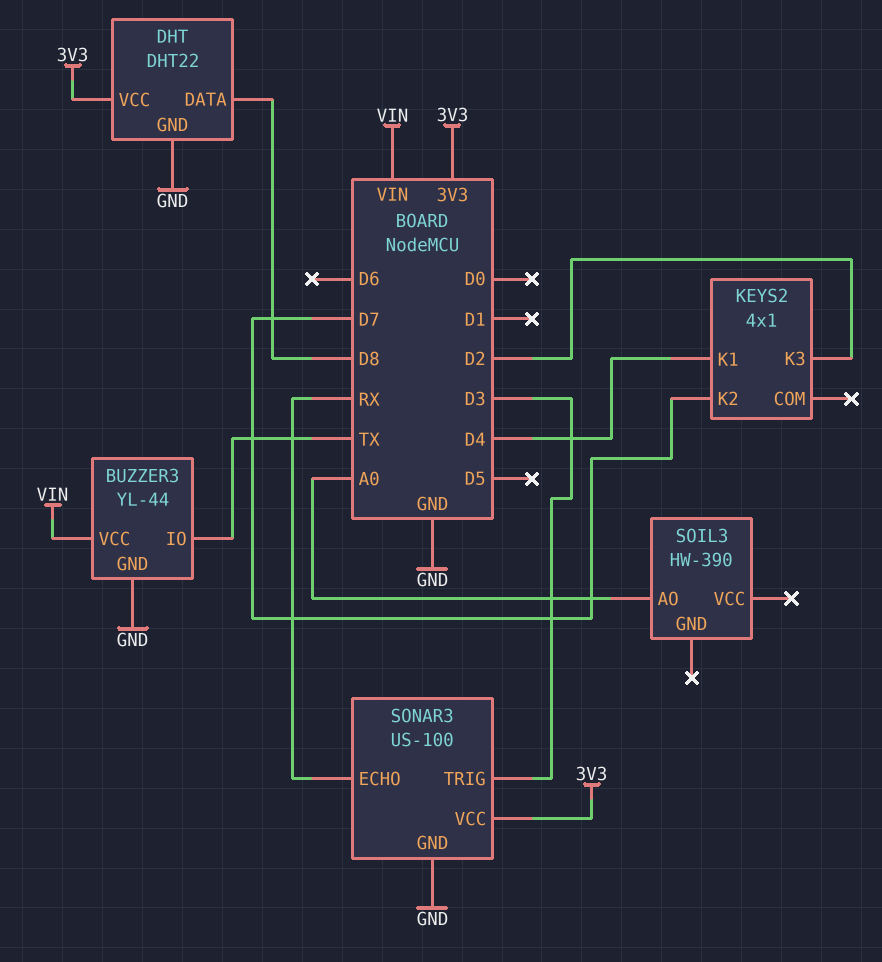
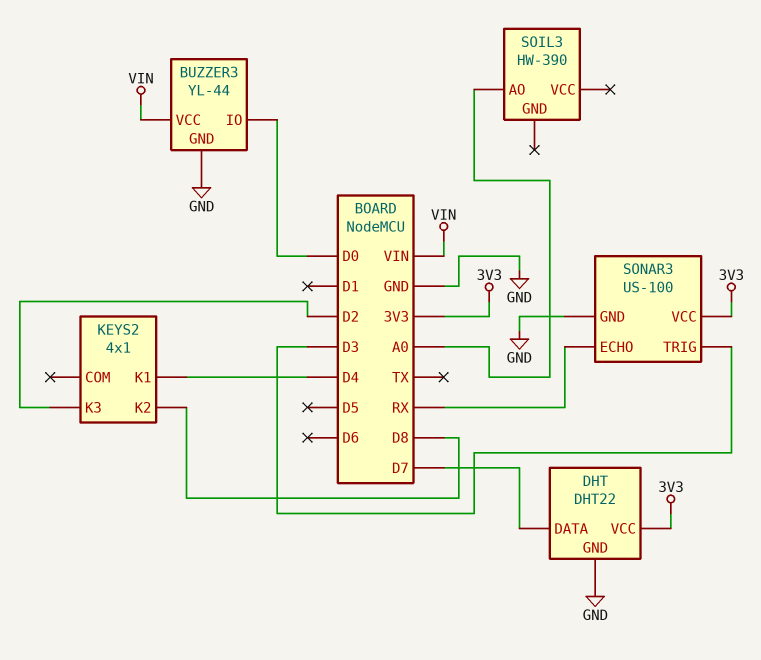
BUZZER3 pin IO: TX -> D0
DHT pin DATA: D8 -> D7
KEYS2 pin K2: D7 -> D8

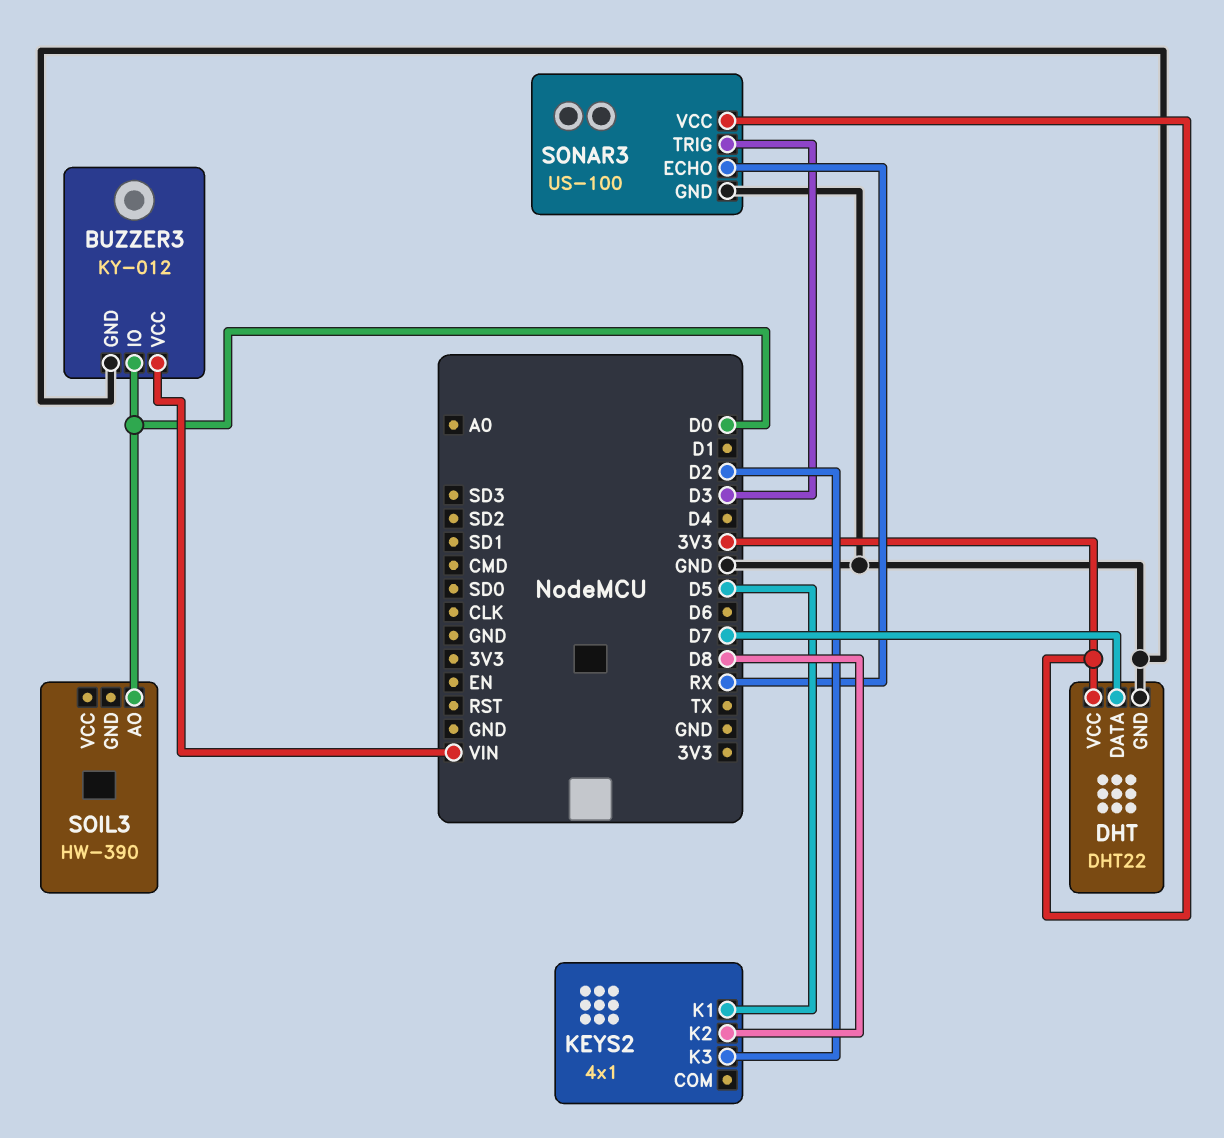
BUZZER3: YL-44 -> KY-012
KEYS2 pin K1: D4 -> D5
SOIL3 pin AO: A0 -> D0

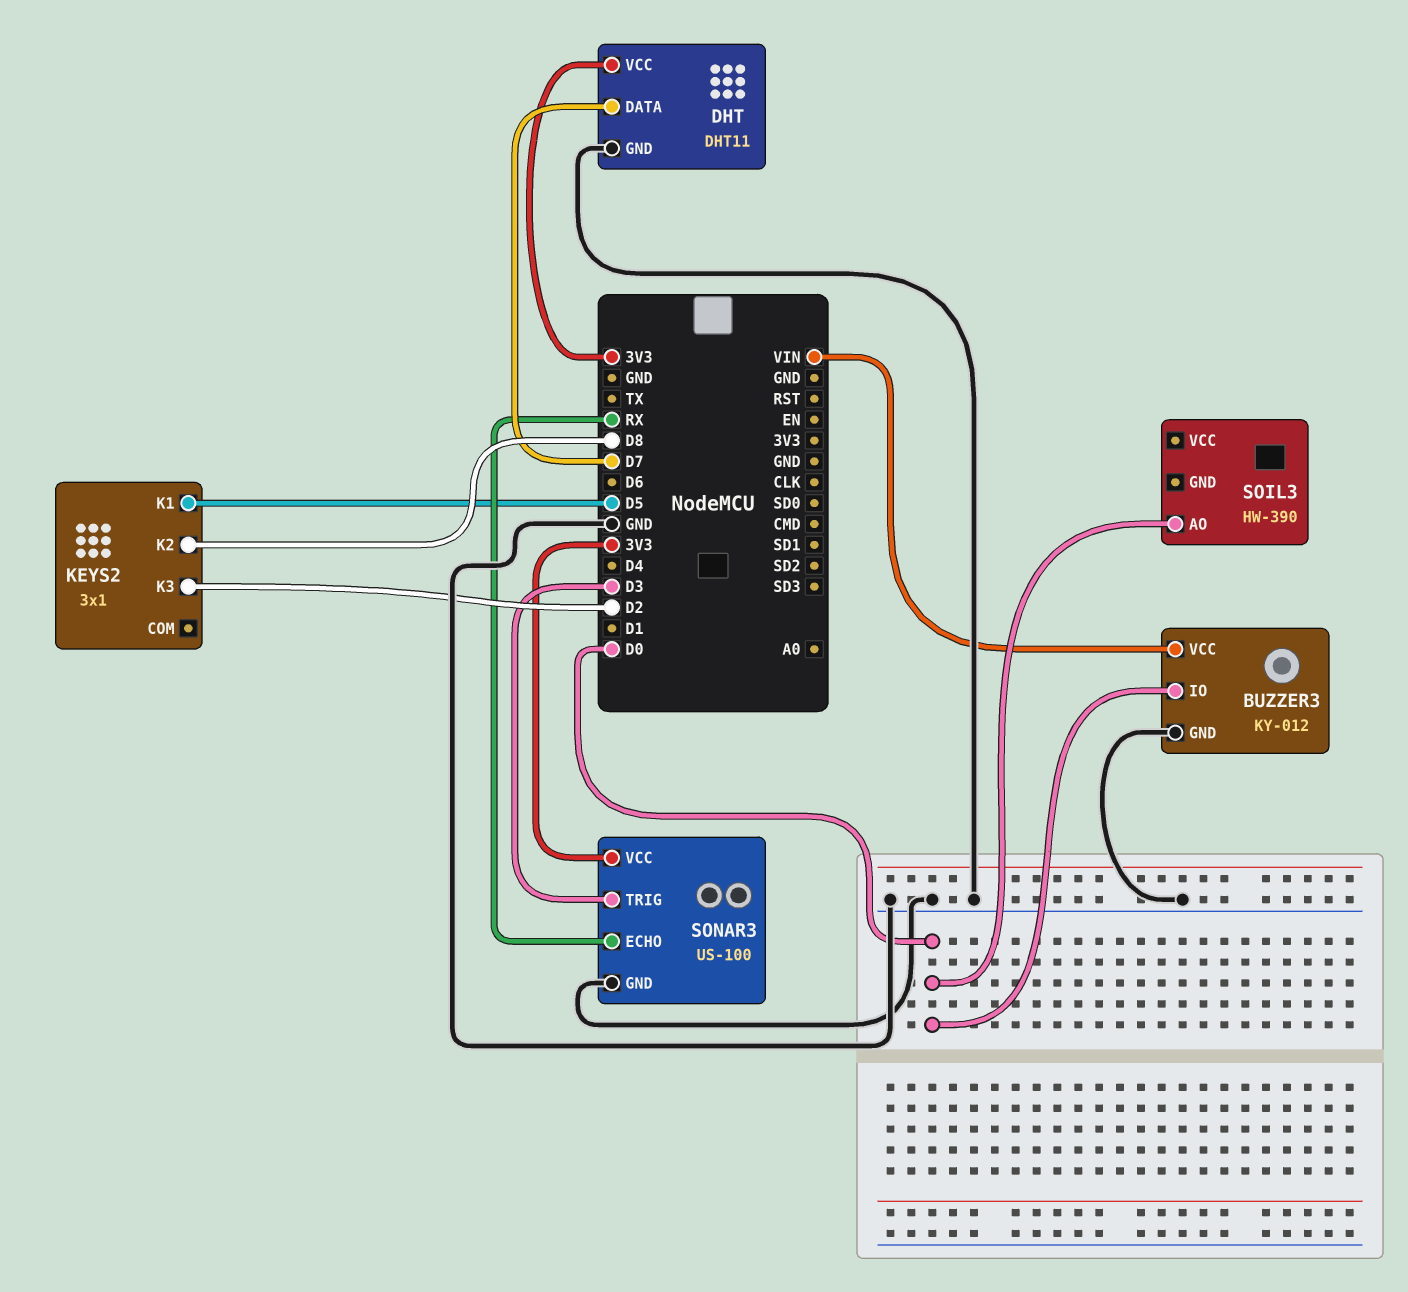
DHT: DHT22 -> DHT11
KEYS2: 4x1 -> 3x1

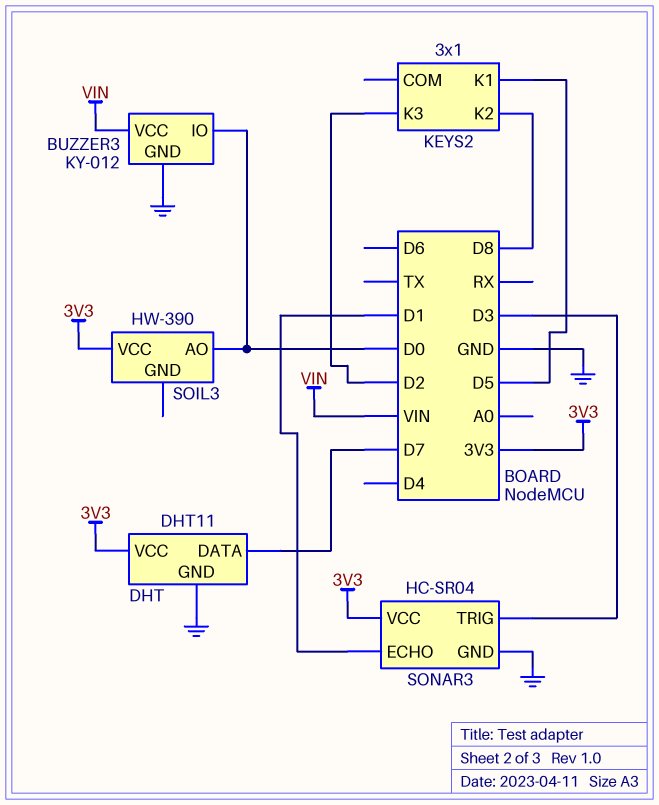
SOIL3 pin VCC: none -> 3V3
SONAR3: US-100 -> HC-SR04
SONAR3 pin ECHO: RX -> D1

